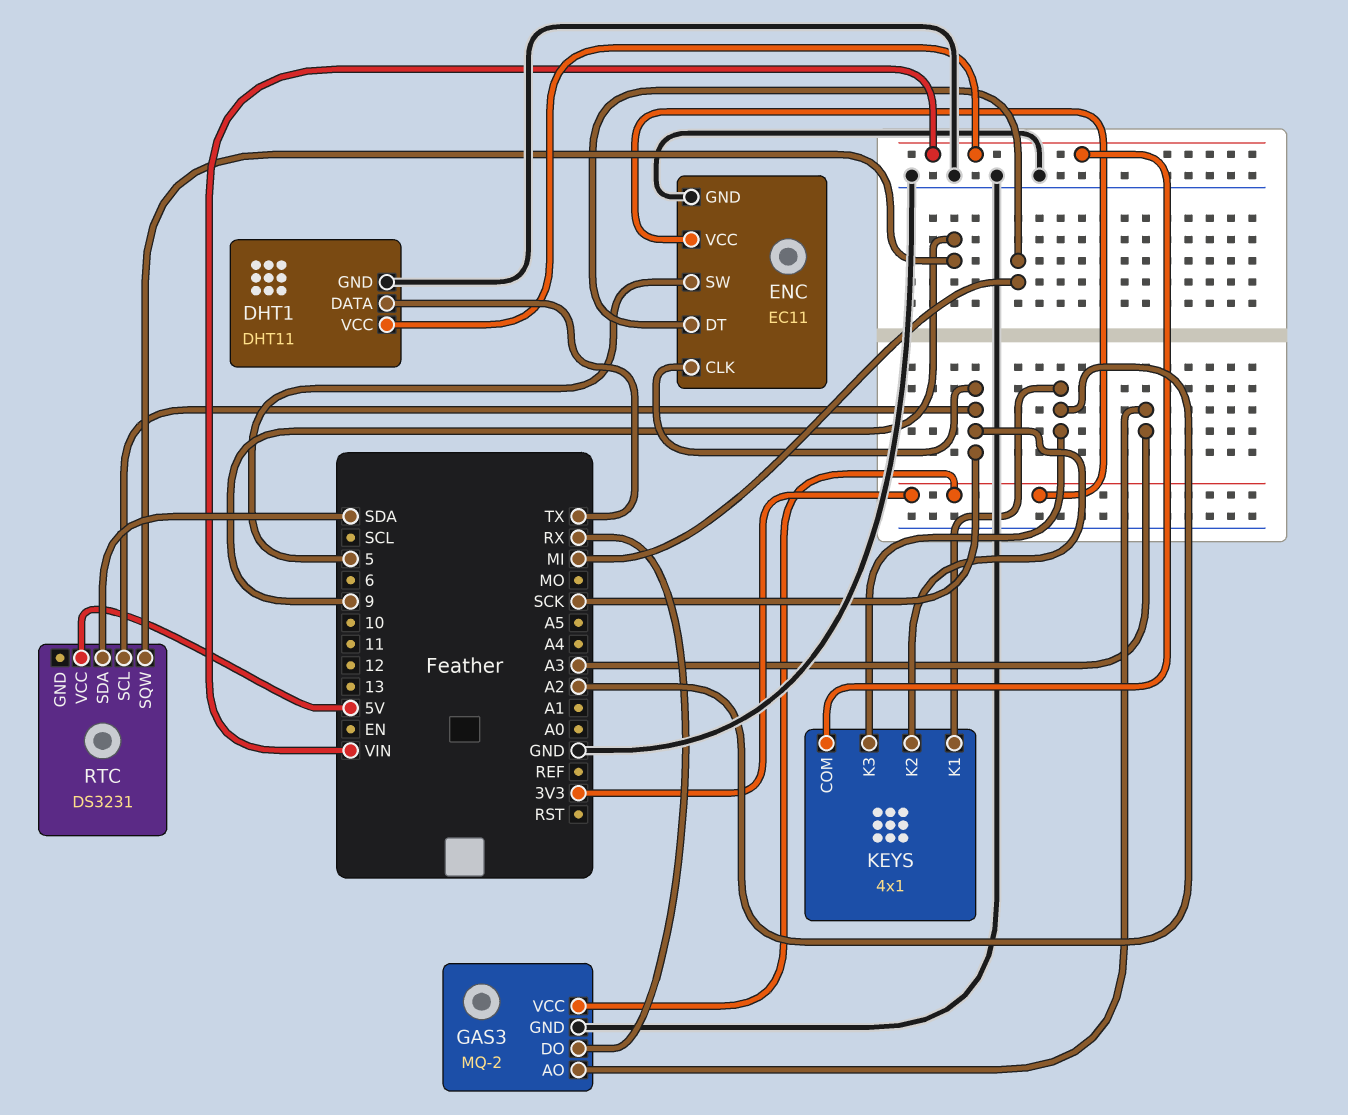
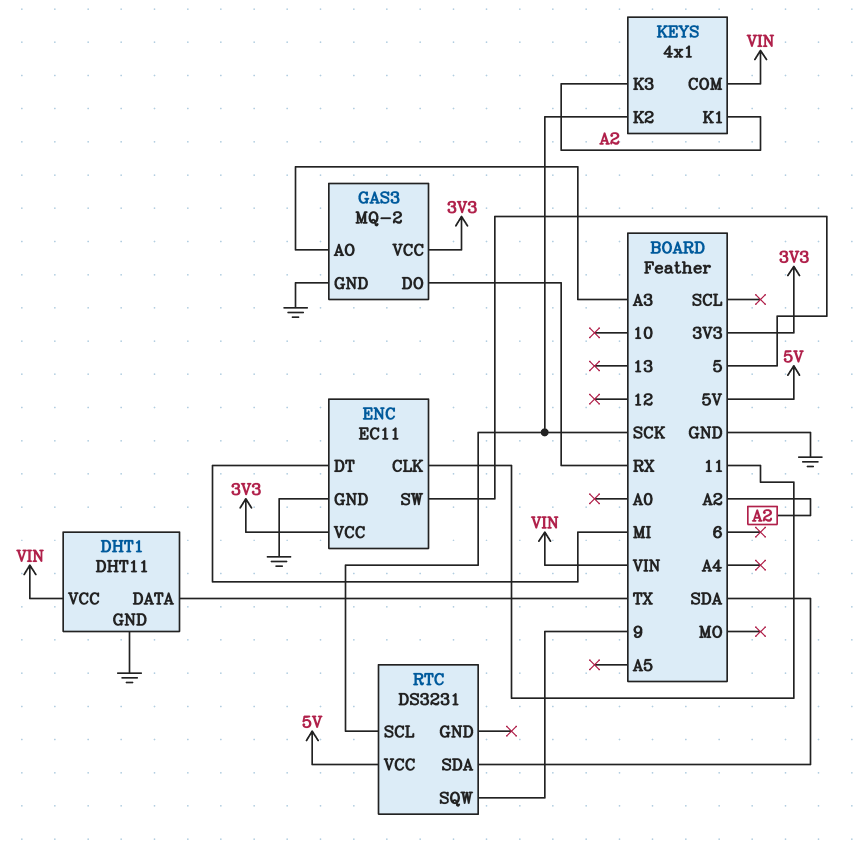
ENC pin CLK: SCK -> 11

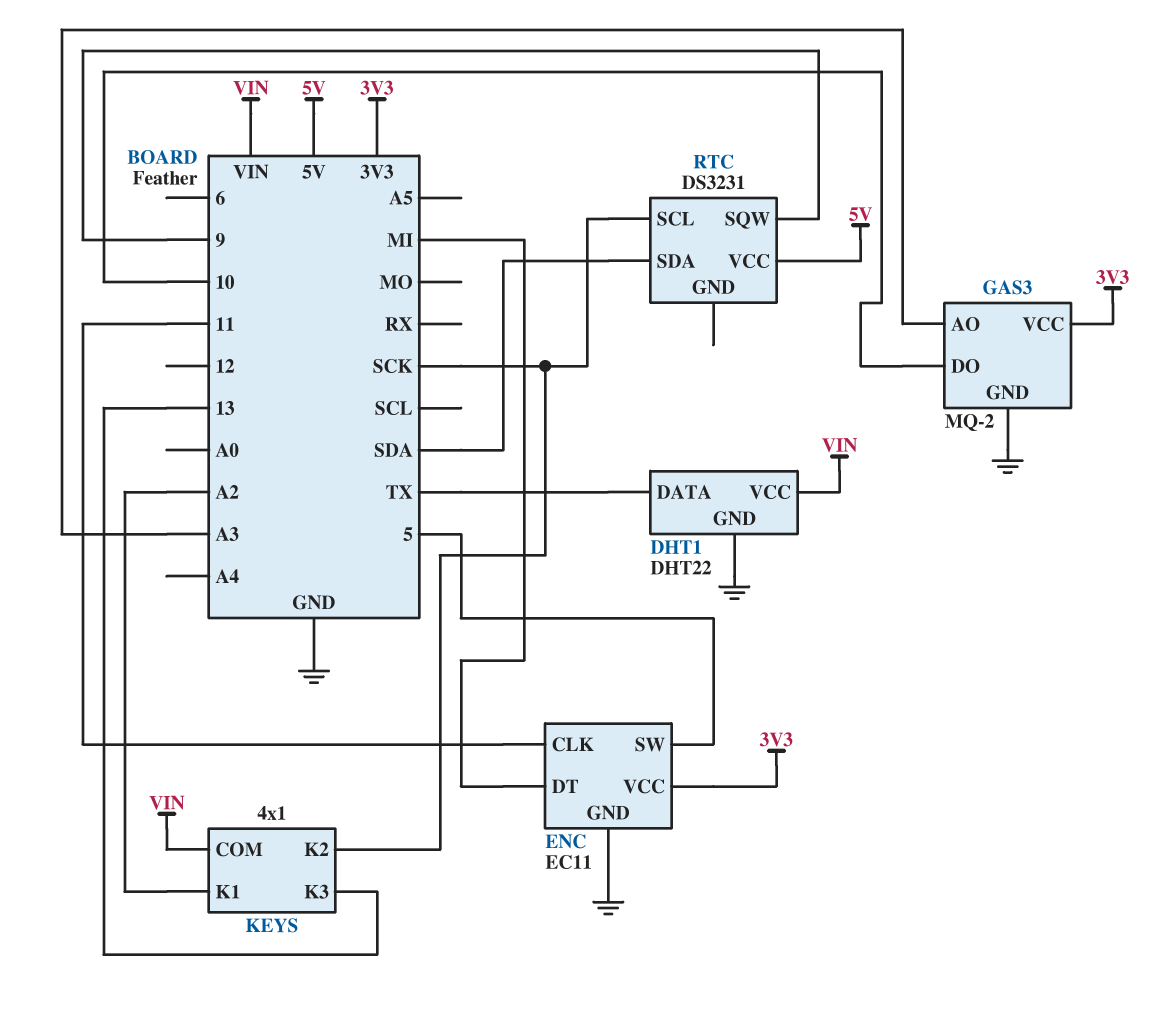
DHT1: DHT11 -> DHT22
GAS3 pin DO: RX -> 10
KEYS pin K3: A2 -> 13

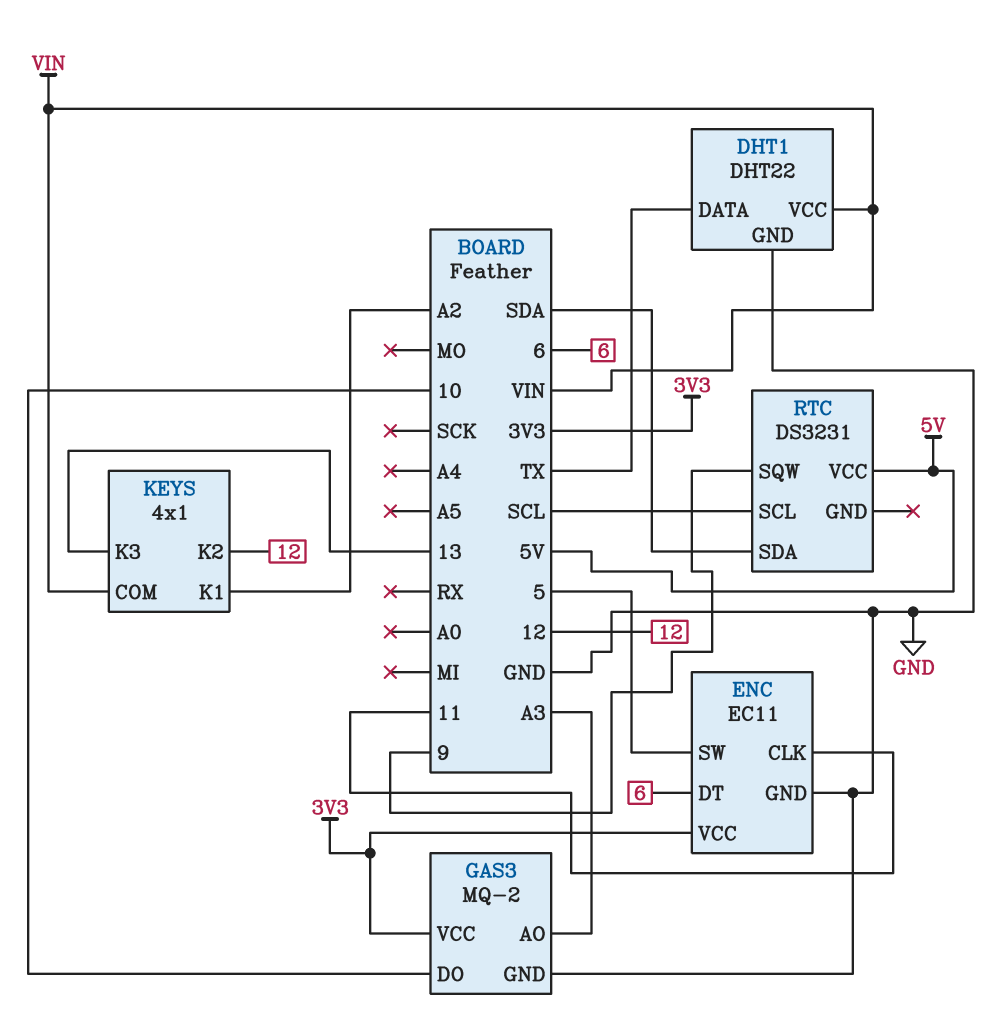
ENC pin DT: MI -> 6
KEYS pin K2: SCK -> 12
RTC pin SCL: SCK -> SCL

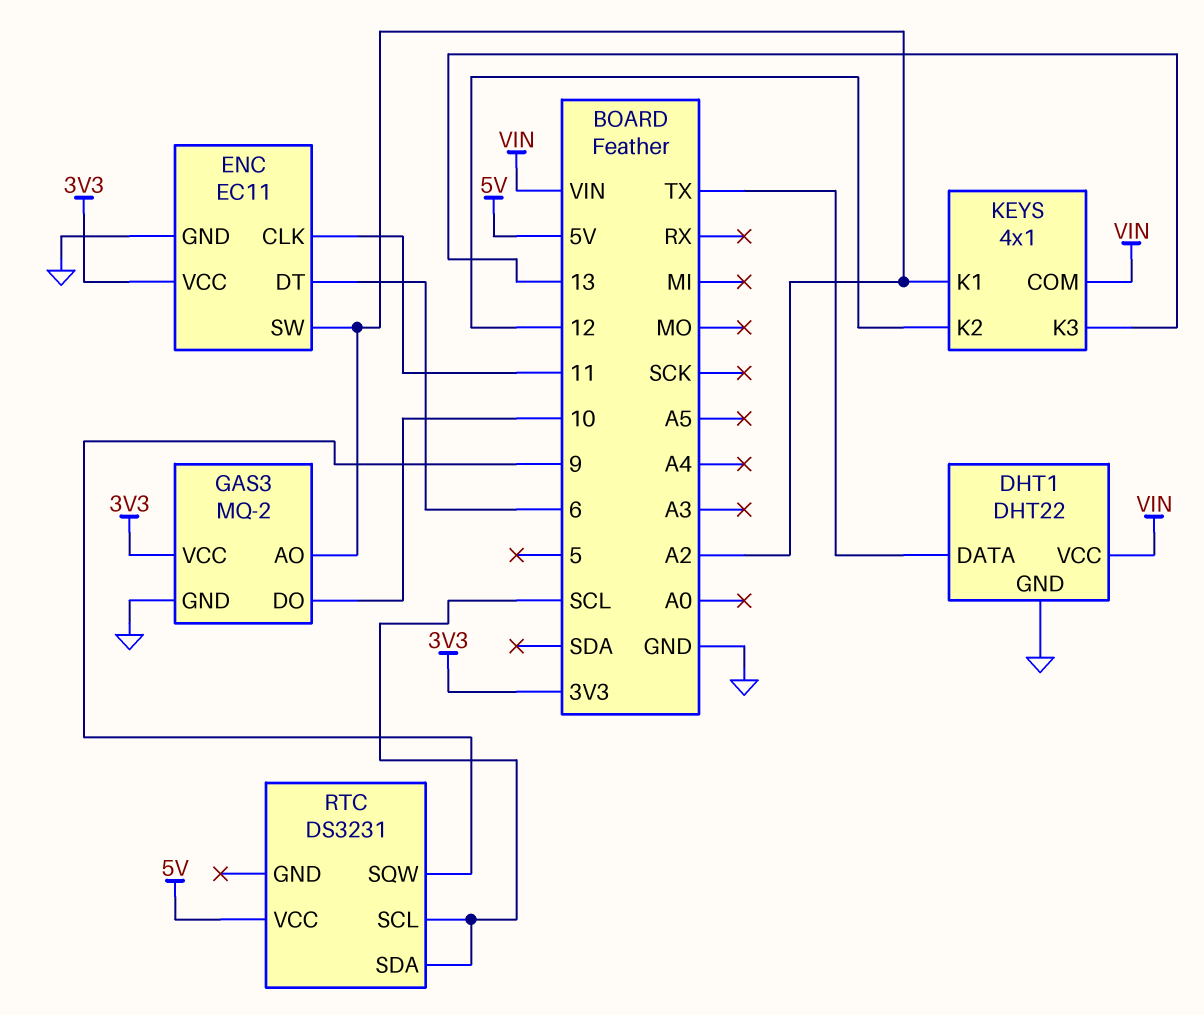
ENC pin SW: 5 -> A2
GAS3 pin AO: A3 -> A2
RTC pin SDA: SDA -> SCL

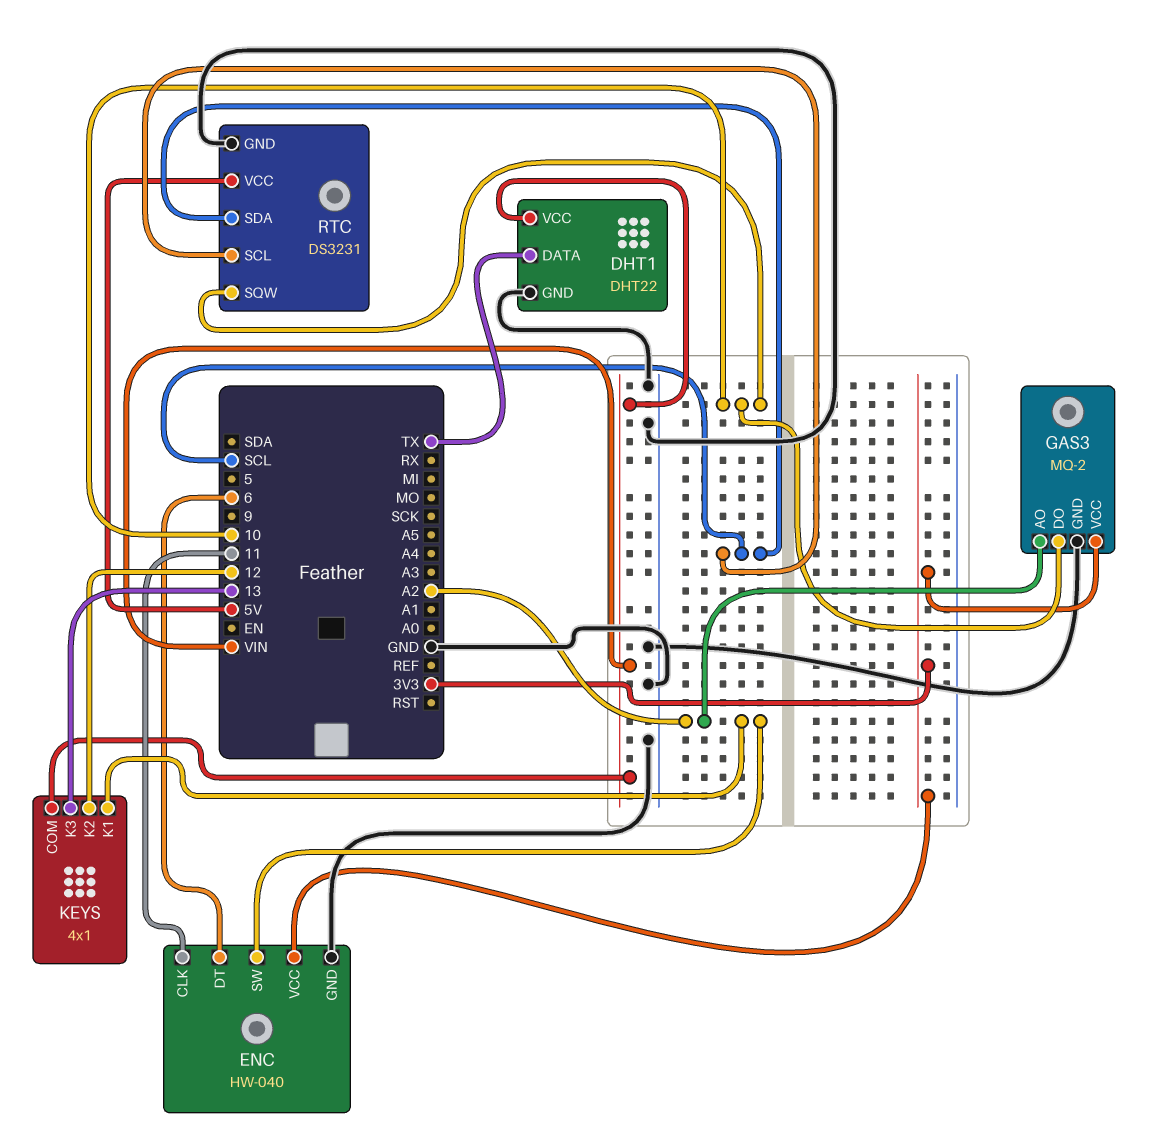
ENC: EC11 -> HW-040
RTC pin GND: none -> GND
RTC pin SQW: 9 -> 10

